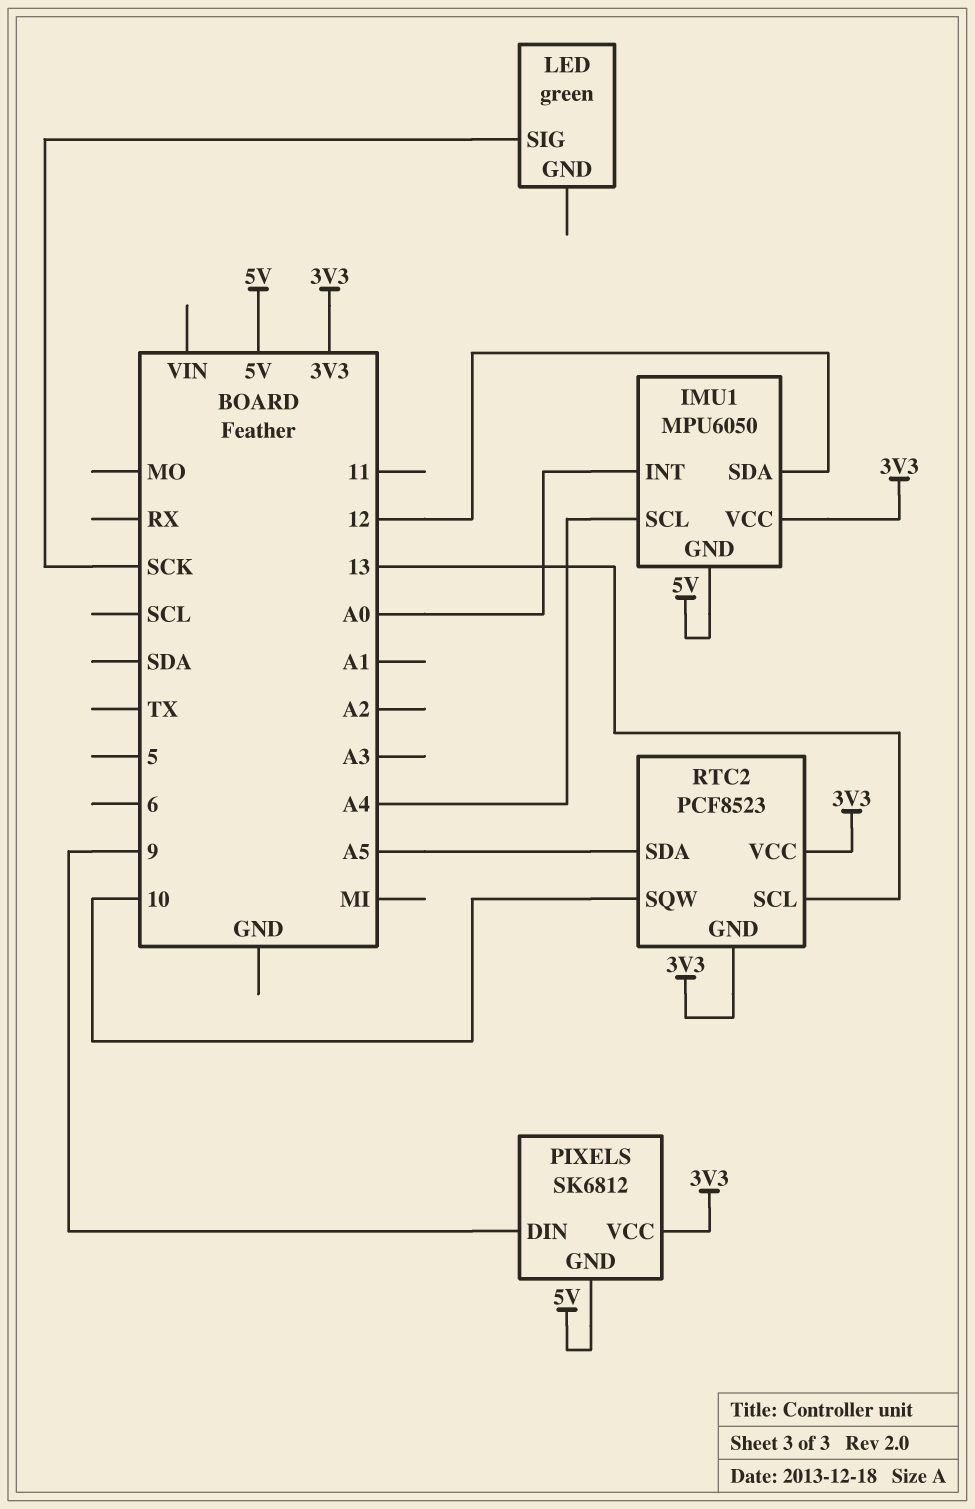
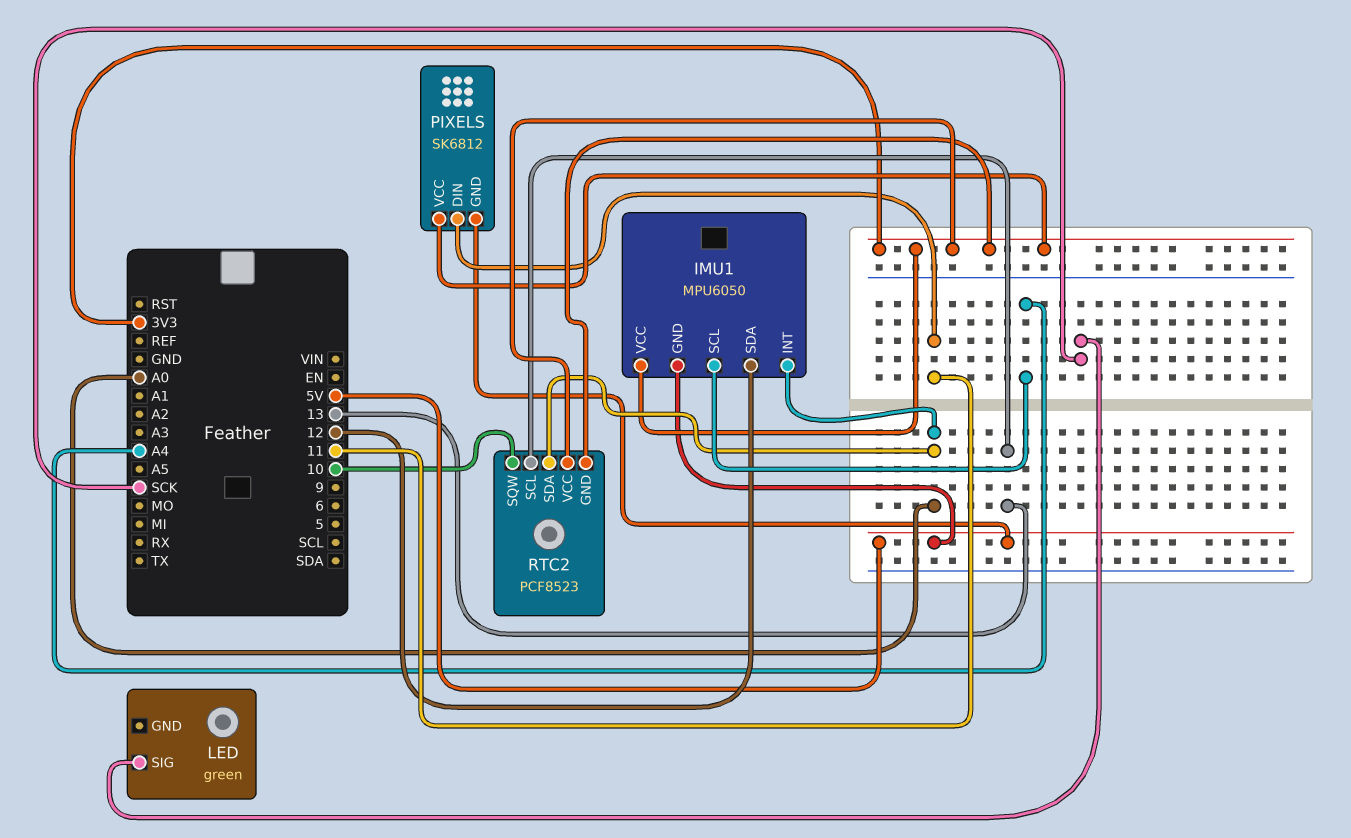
PIXELS pin DIN: 9 -> 11
RTC2 pin SDA: A5 -> A0

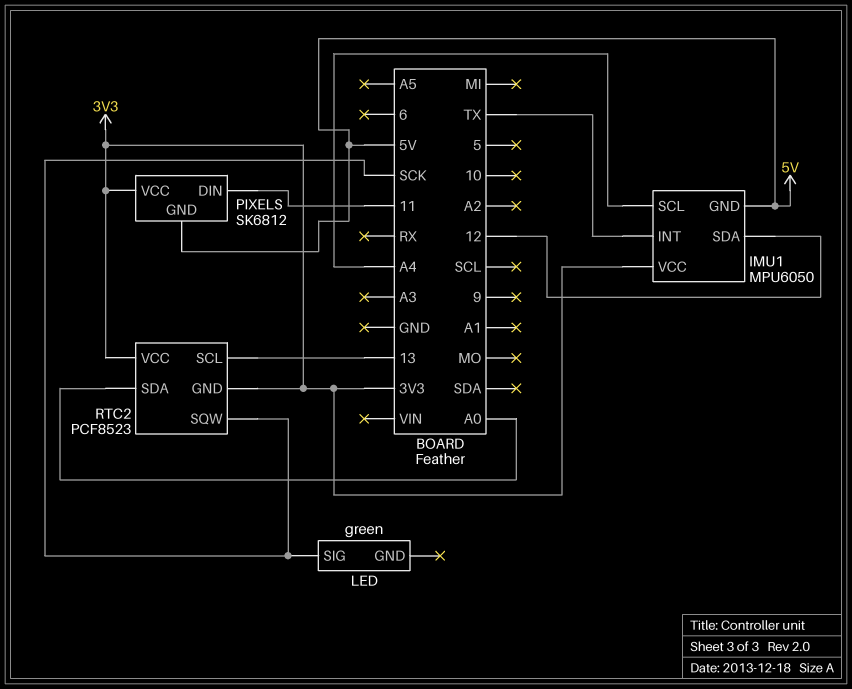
IMU1 pin INT: A0 -> TX
RTC2 pin SQW: 10 -> SCK

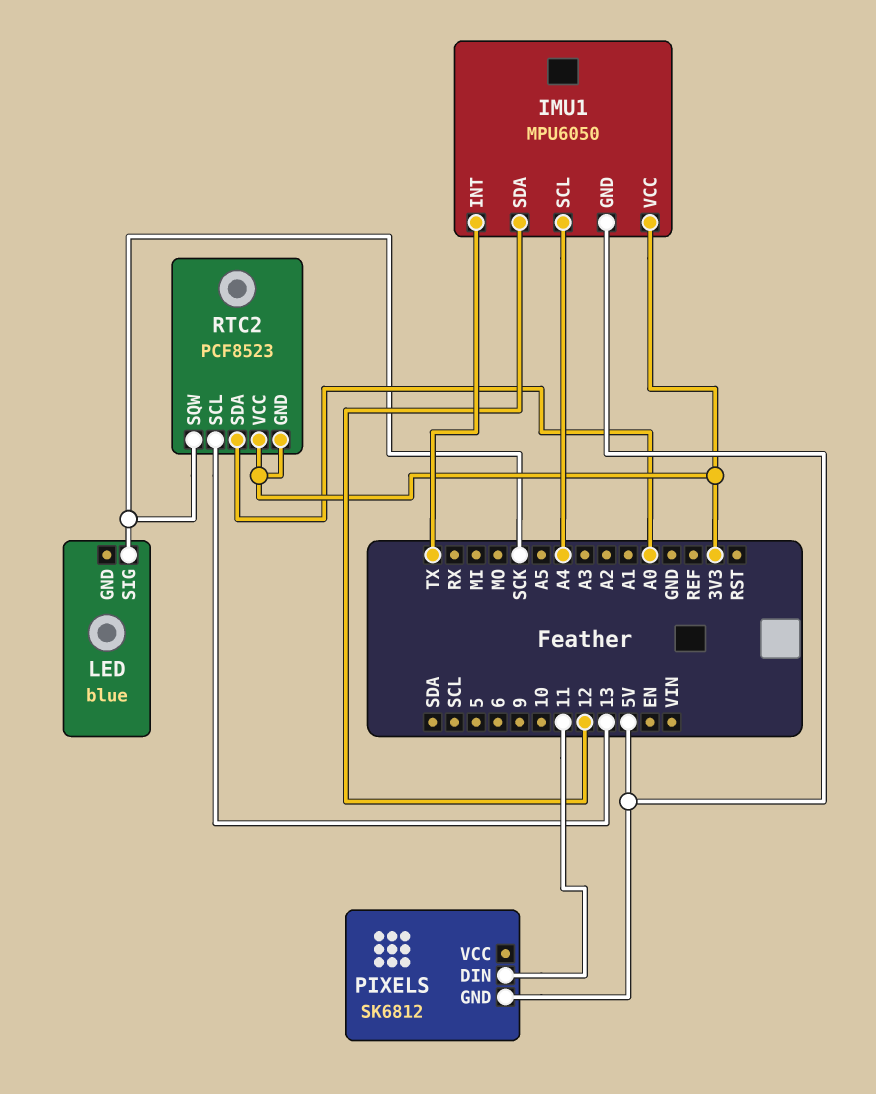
LED: green -> blue
PIXELS pin VCC: 3V3 -> none

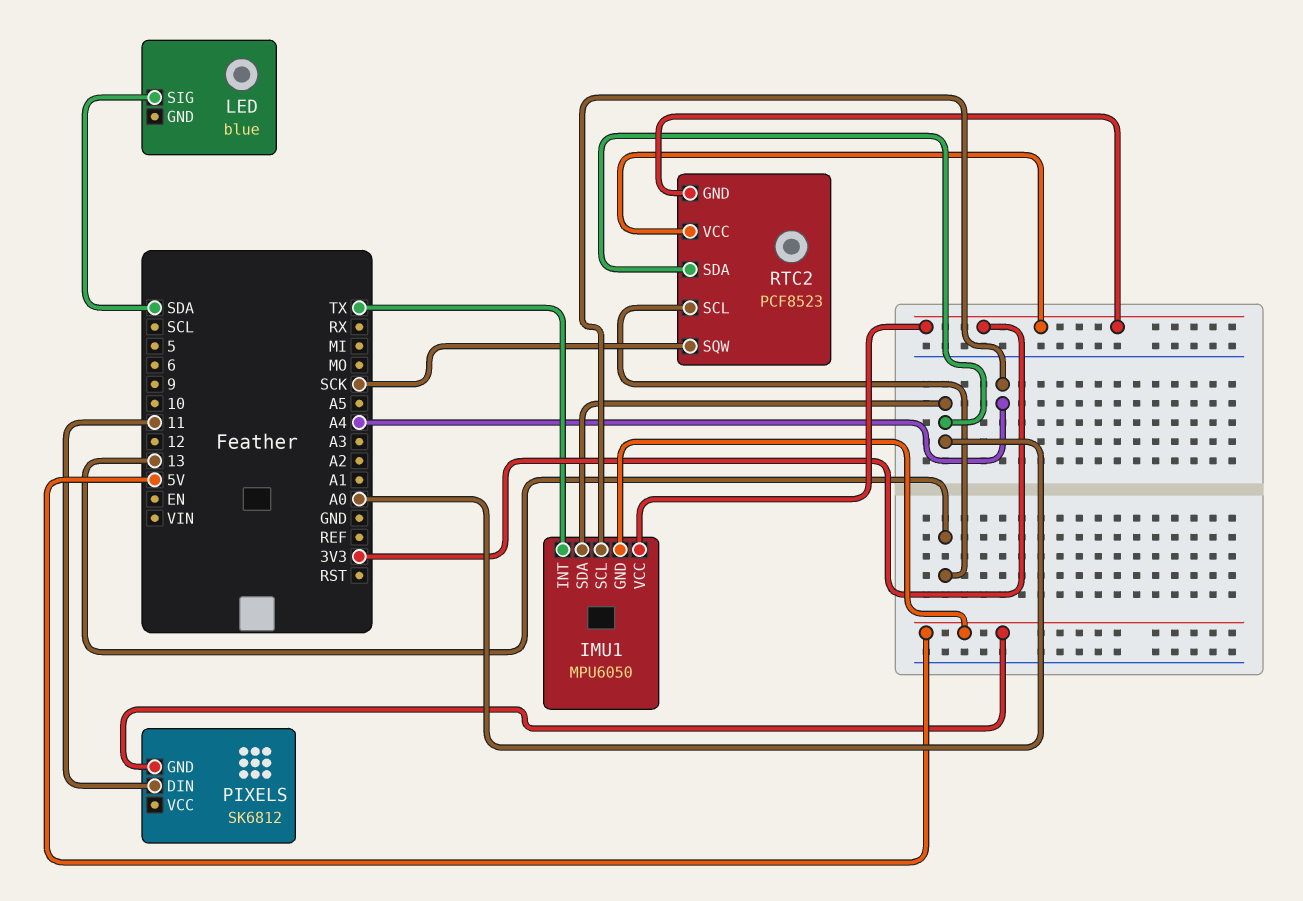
IMU1 pin SDA: 12 -> A0
LED pin SIG: SCK -> SDA

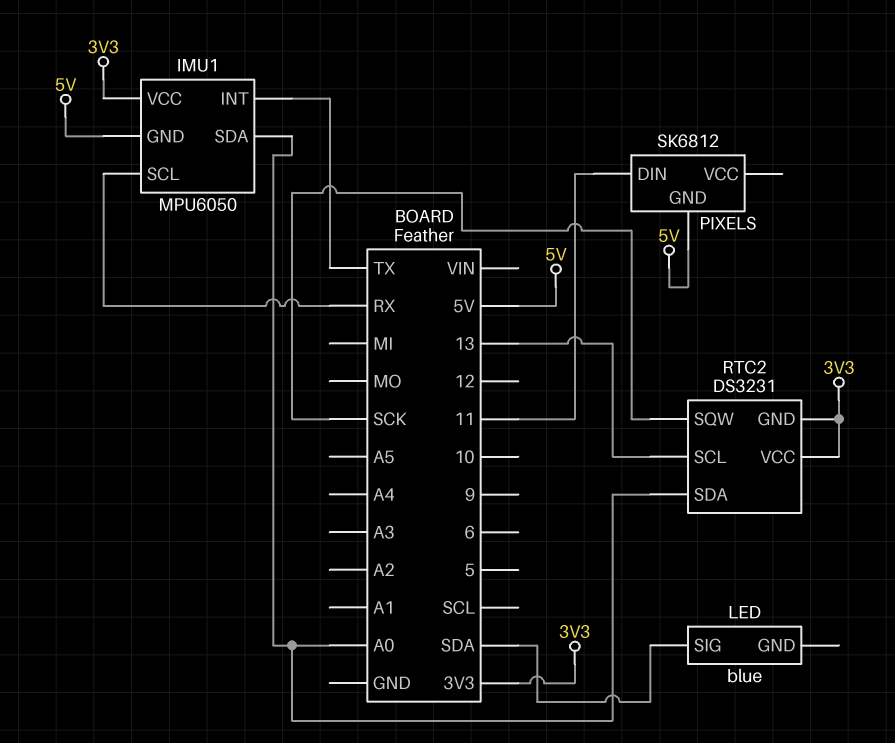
IMU1 pin SCL: A4 -> RX
RTC2: PCF8523 -> DS3231

